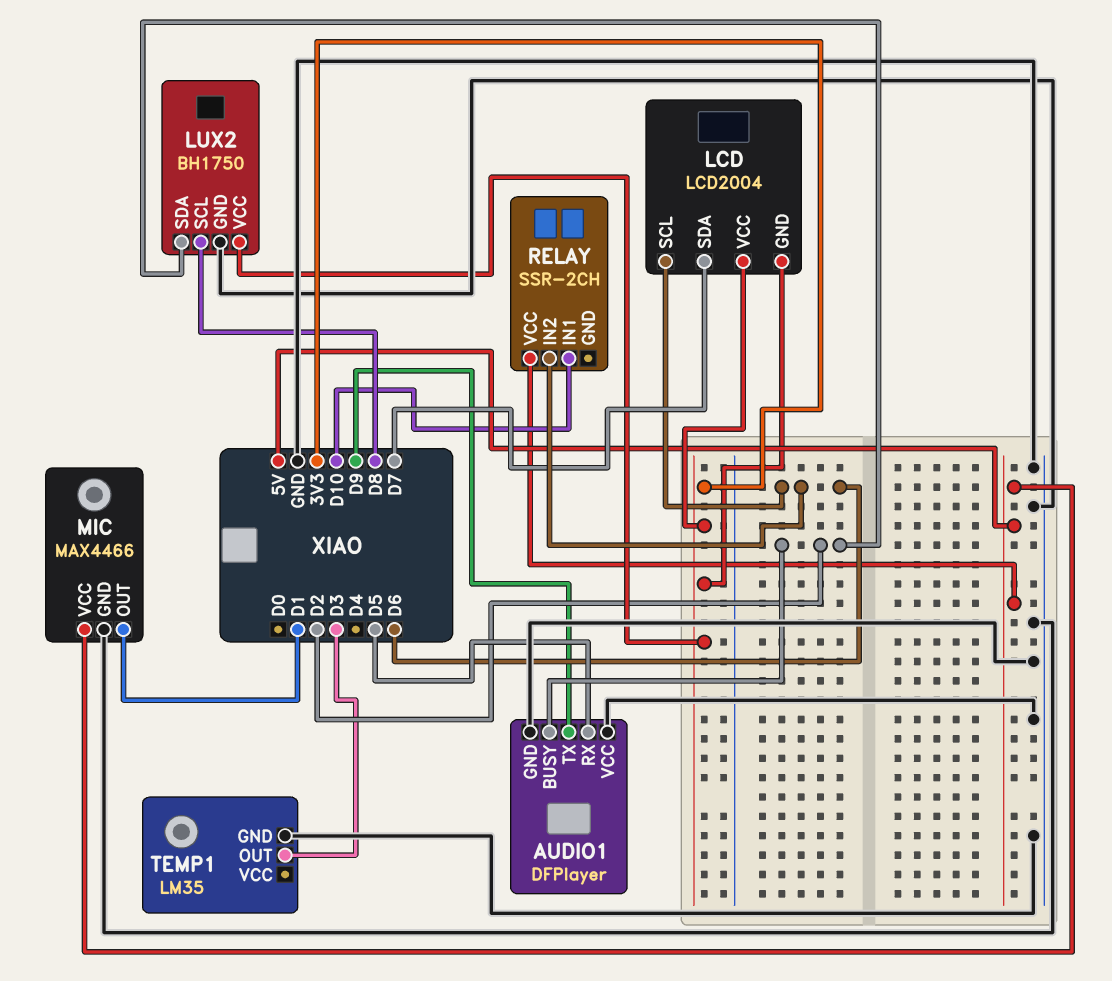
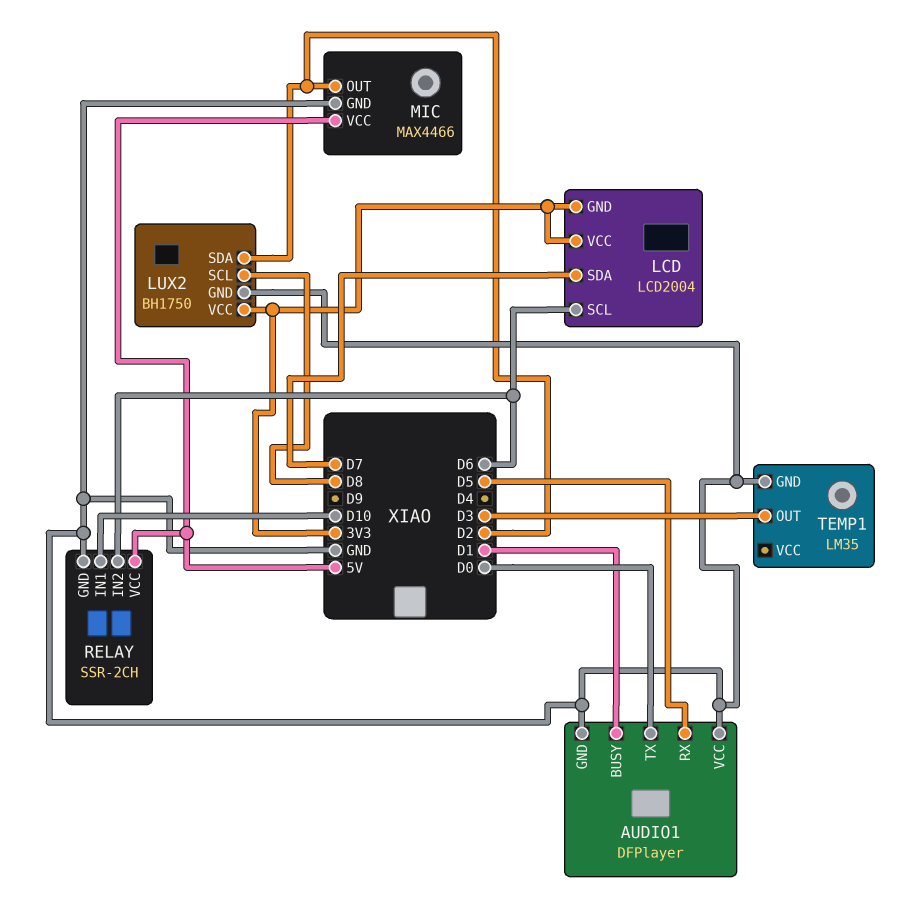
AUDIO1 pin BUSY: D2 -> D1
AUDIO1 pin TX: D9 -> D0
MIC pin OUT: D1 -> D2
RELAY pin GND: none -> GND

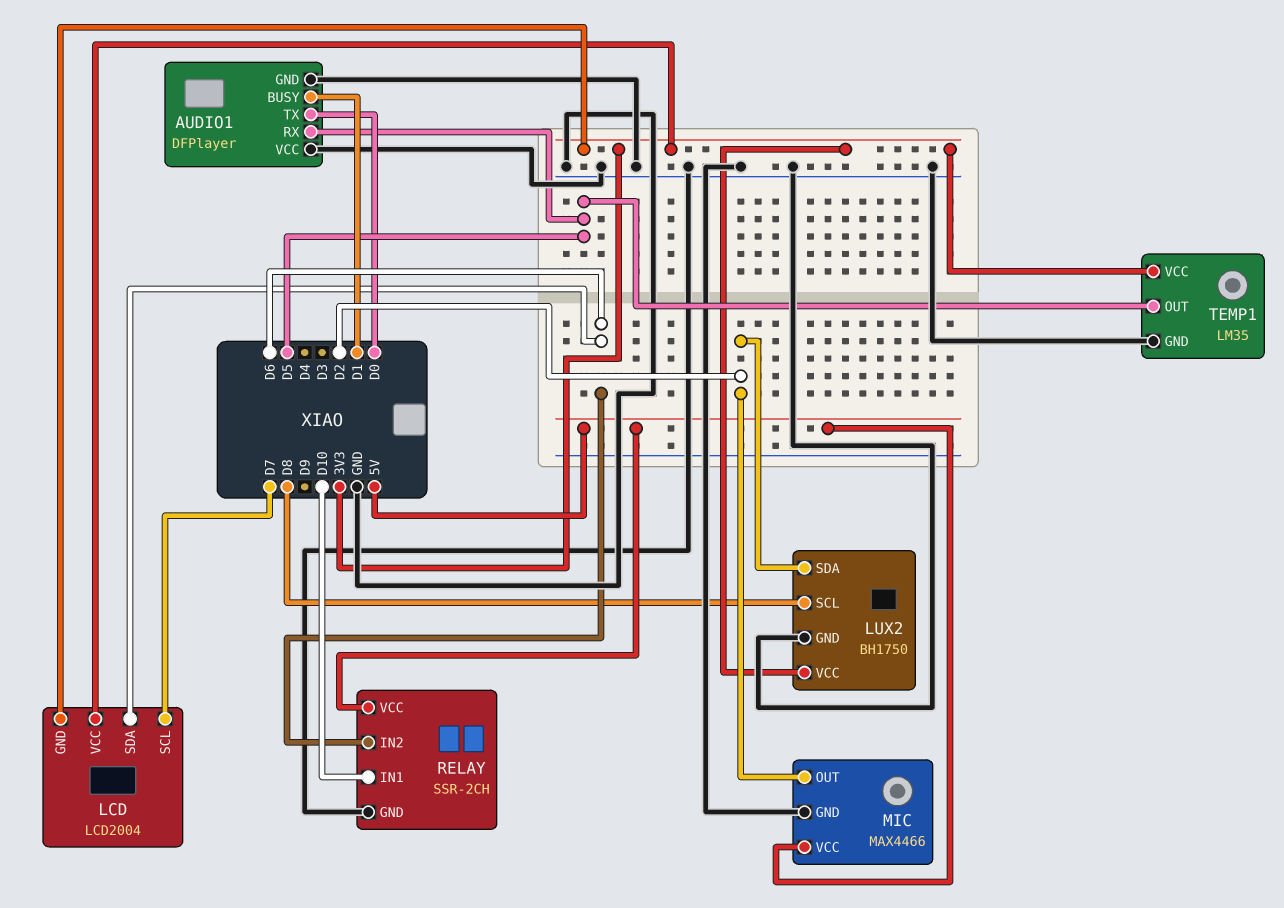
LCD pin SCL: D6 -> D7
LCD pin SDA: D7 -> D6
TEMP1 pin OUT: D3 -> D5
TEMP1 pin VCC: none -> 3V3

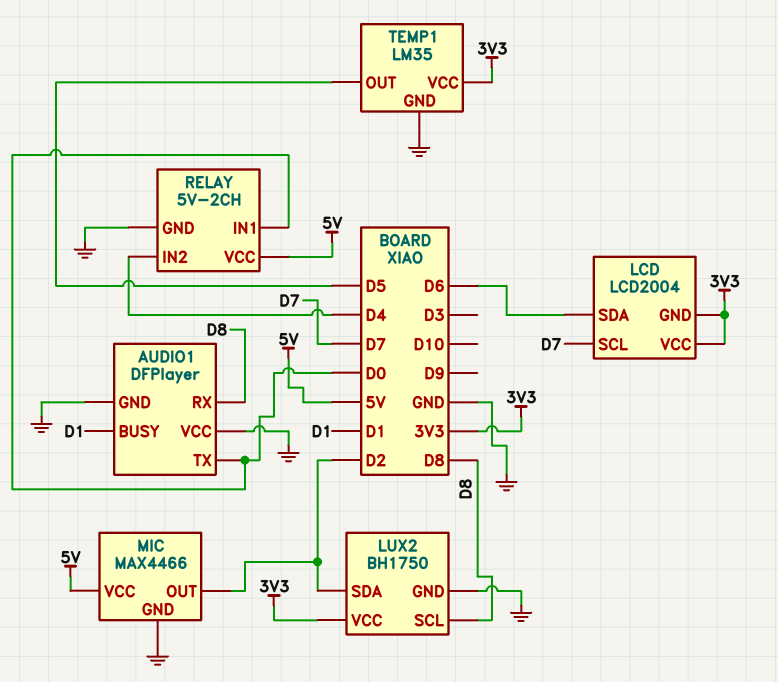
AUDIO1 pin RX: D5 -> D8
RELAY: SSR-2CH -> 5V-2CH
RELAY pin IN1: D10 -> D0
RELAY pin IN2: D6 -> D4

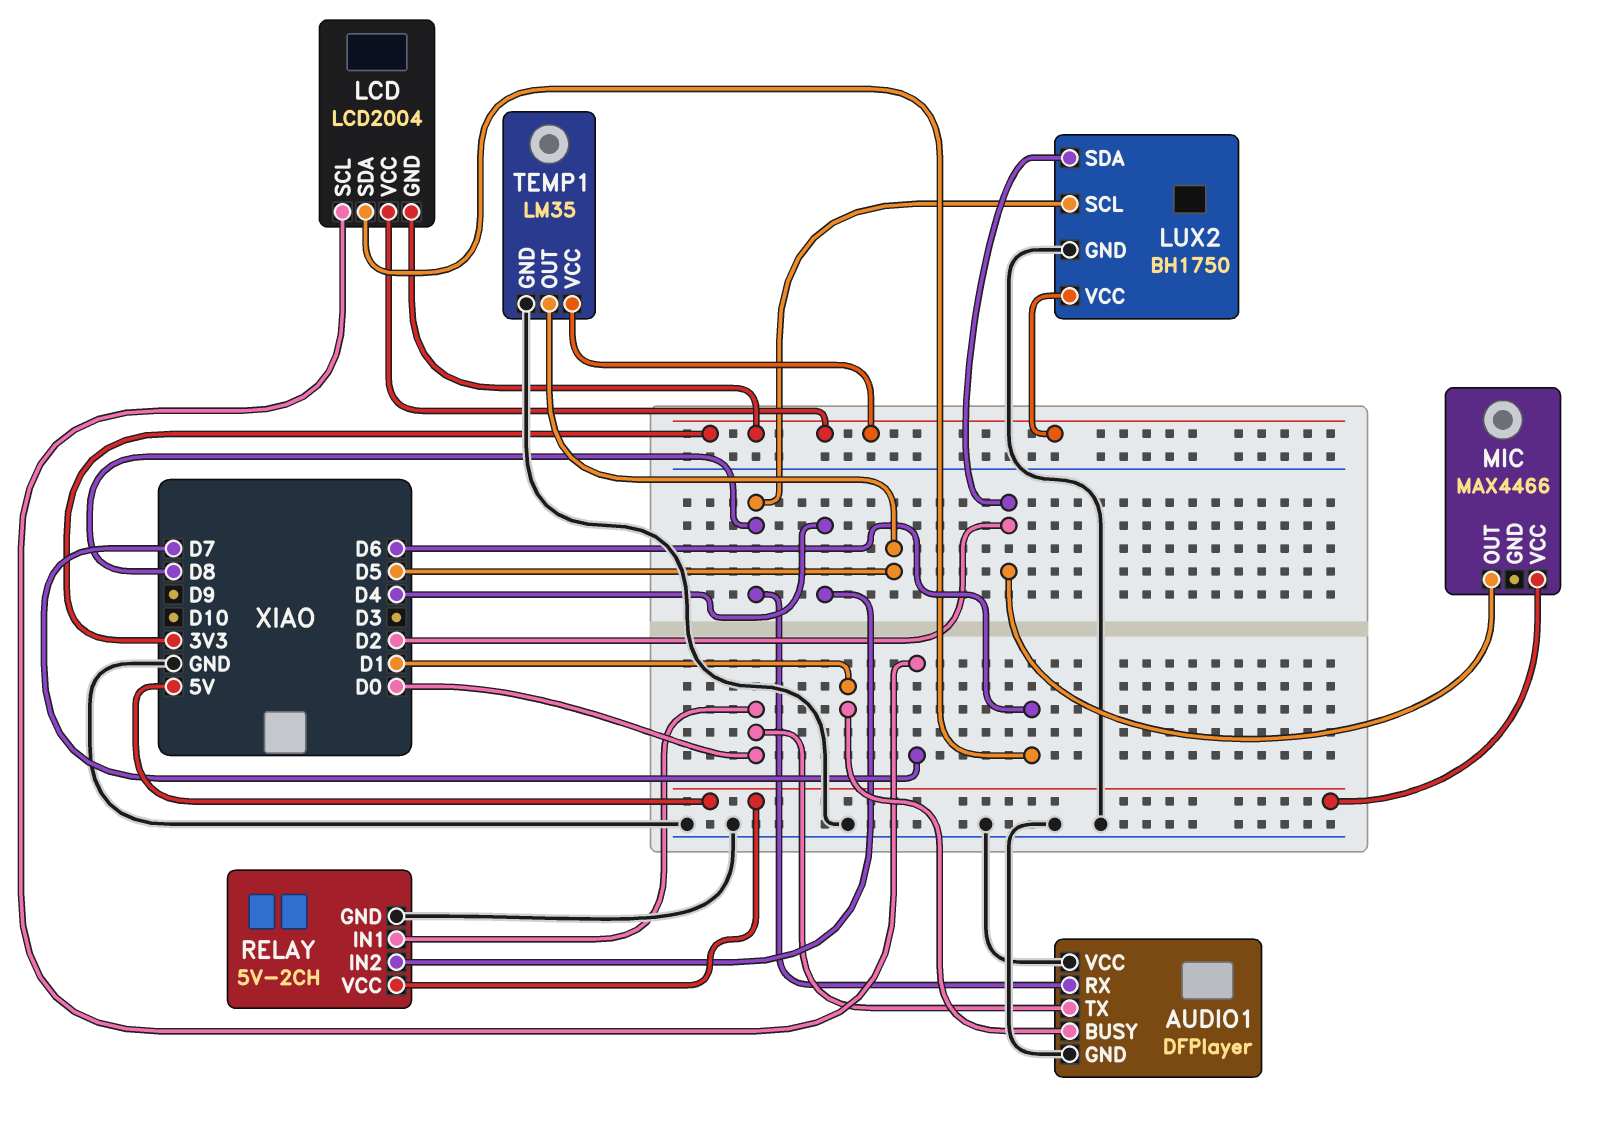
MIC pin GND: GND -> none

